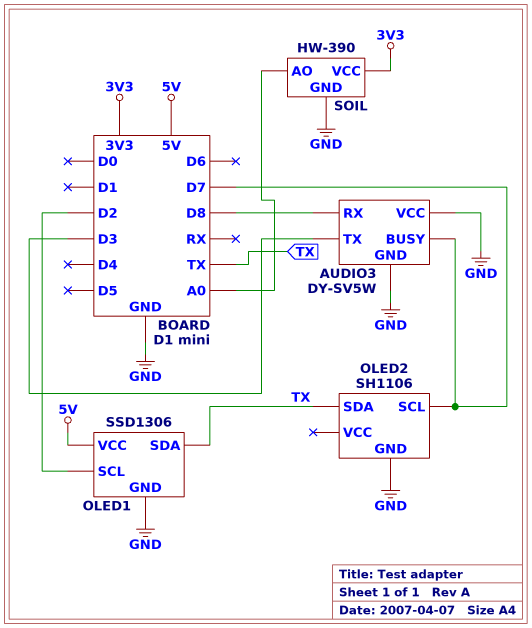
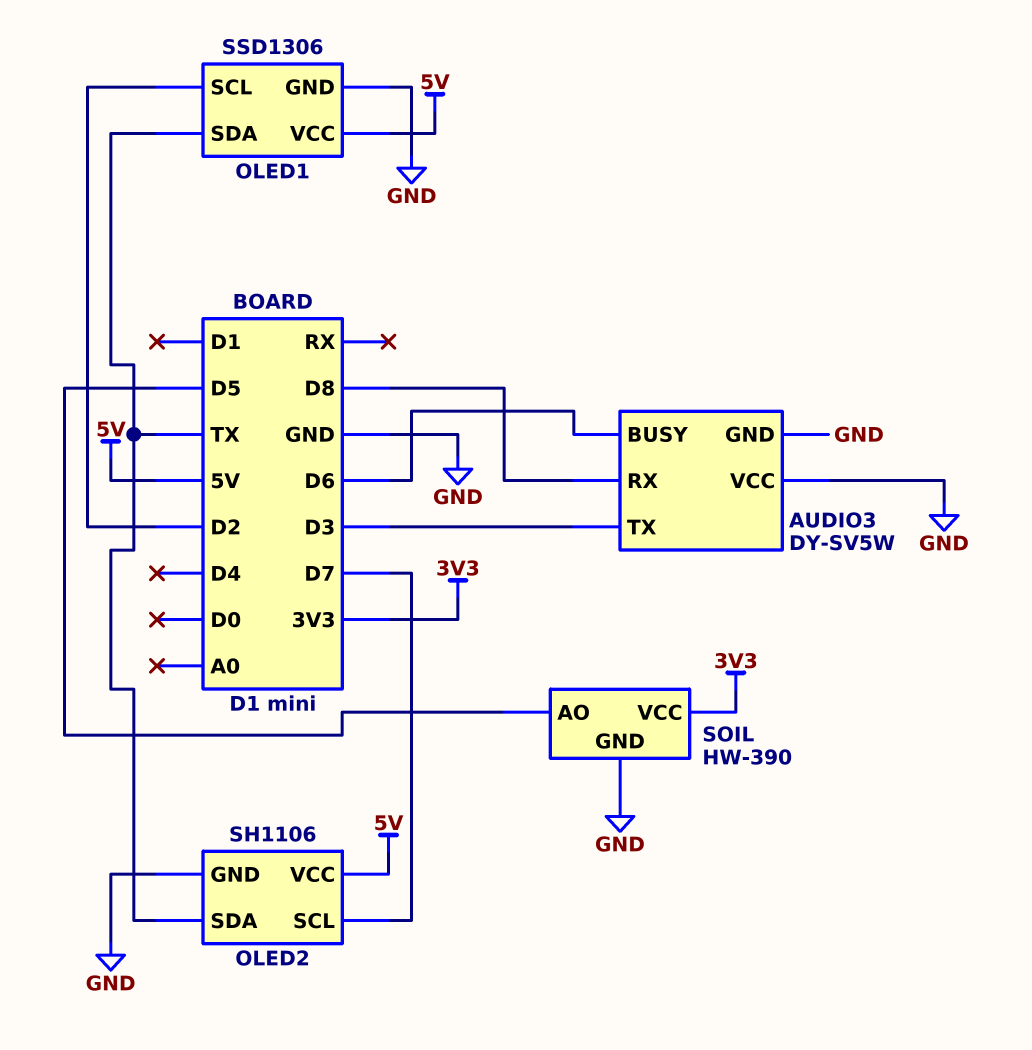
AUDIO3 pin BUSY: D7 -> D6
OLED2 pin VCC: none -> 5V
SOIL pin AO: A0 -> D5

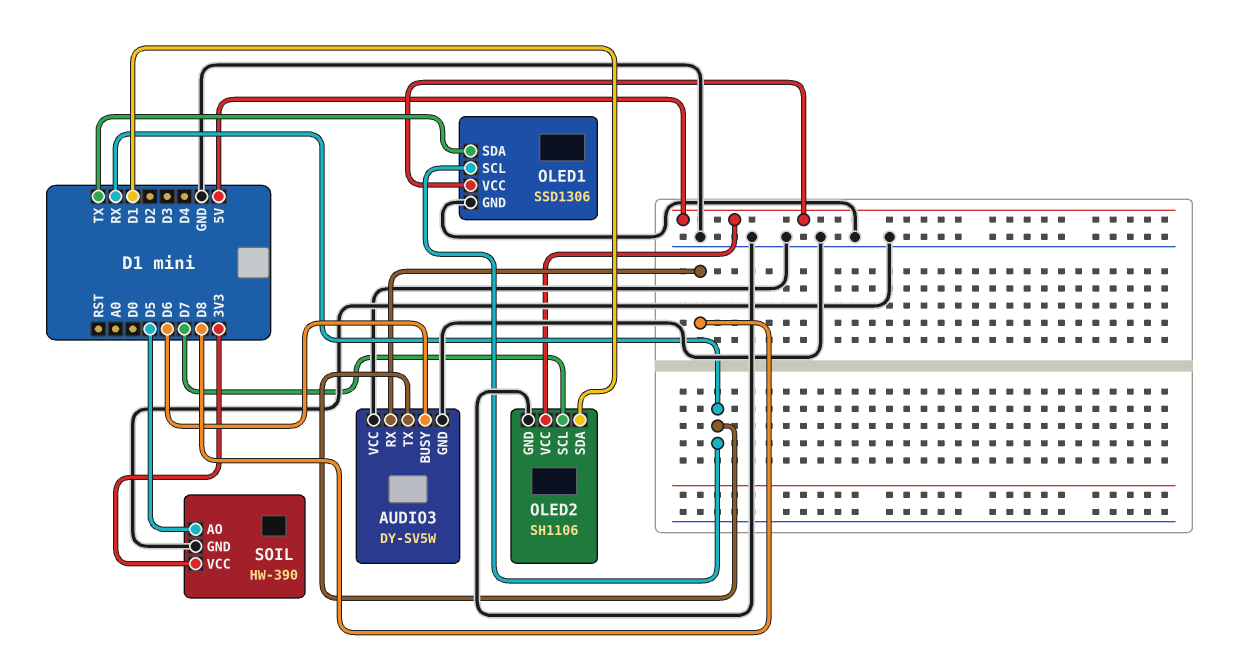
AUDIO3 pin TX: D3 -> RX
OLED1 pin SCL: D2 -> RX
OLED2 pin SDA: TX -> D1

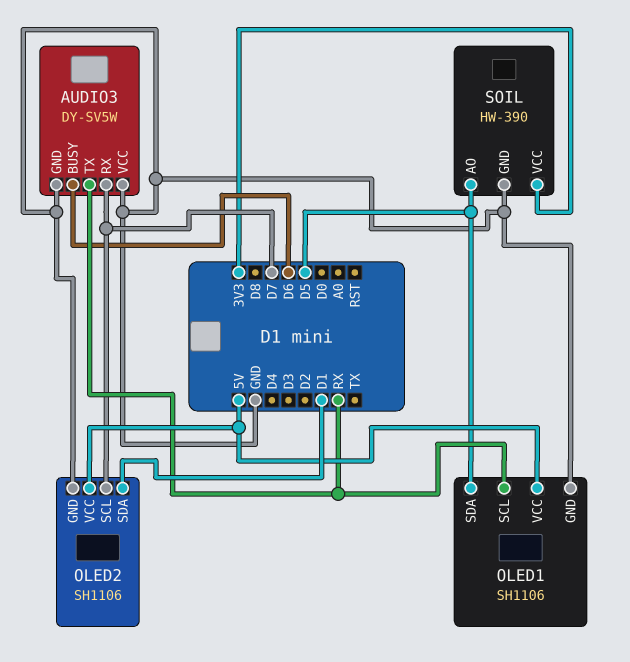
AUDIO3 pin RX: D8 -> D7
OLED1: SSD1306 -> SH1106
OLED1 pin SDA: TX -> D5

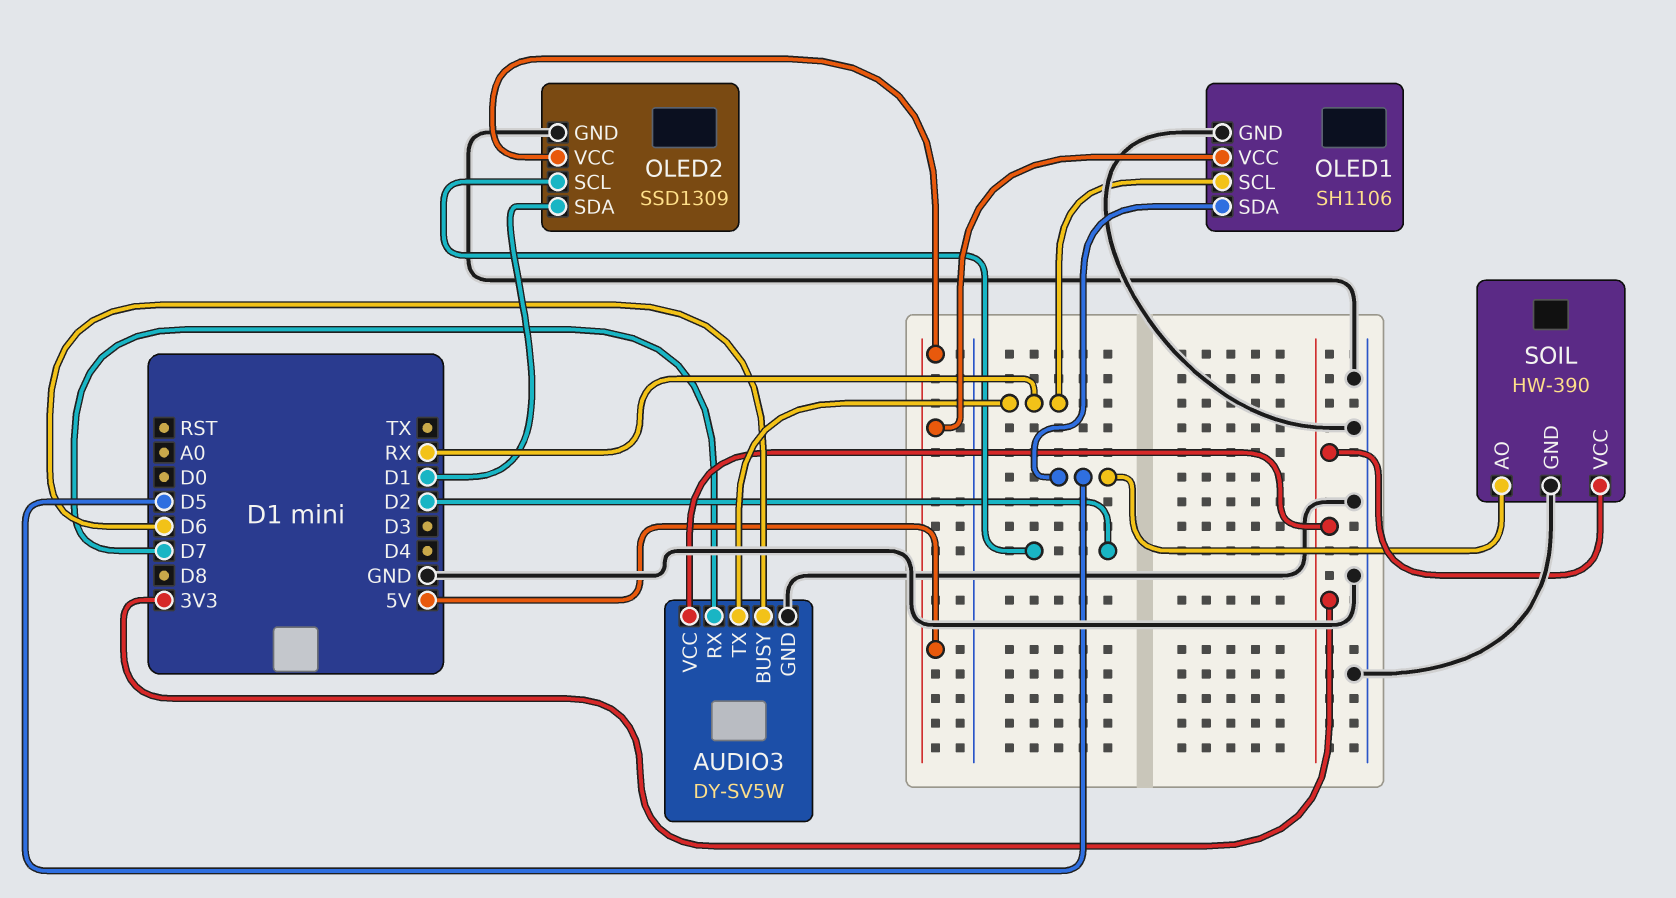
AUDIO3 pin VCC: GND -> 3V3
OLED2: SH1106 -> SSD1309
OLED2 pin SCL: D7 -> D2

